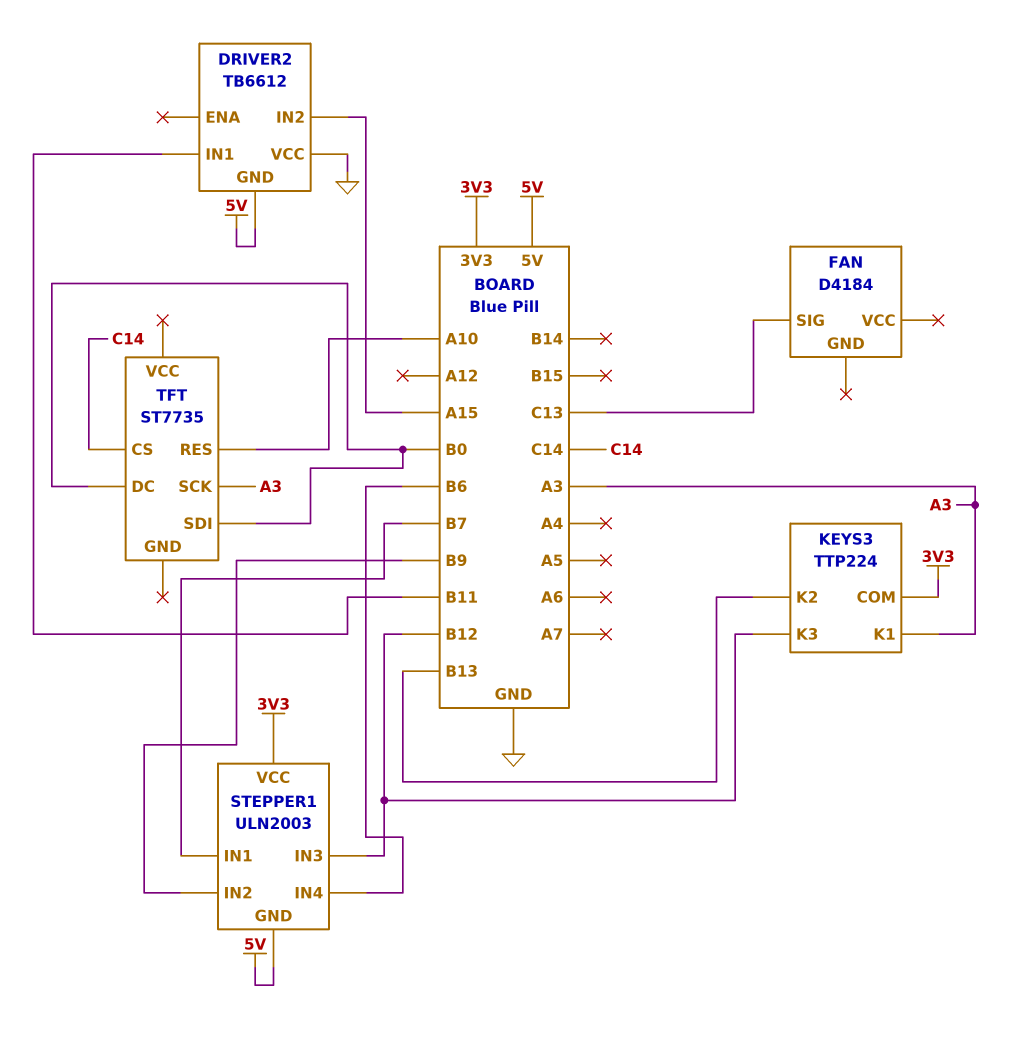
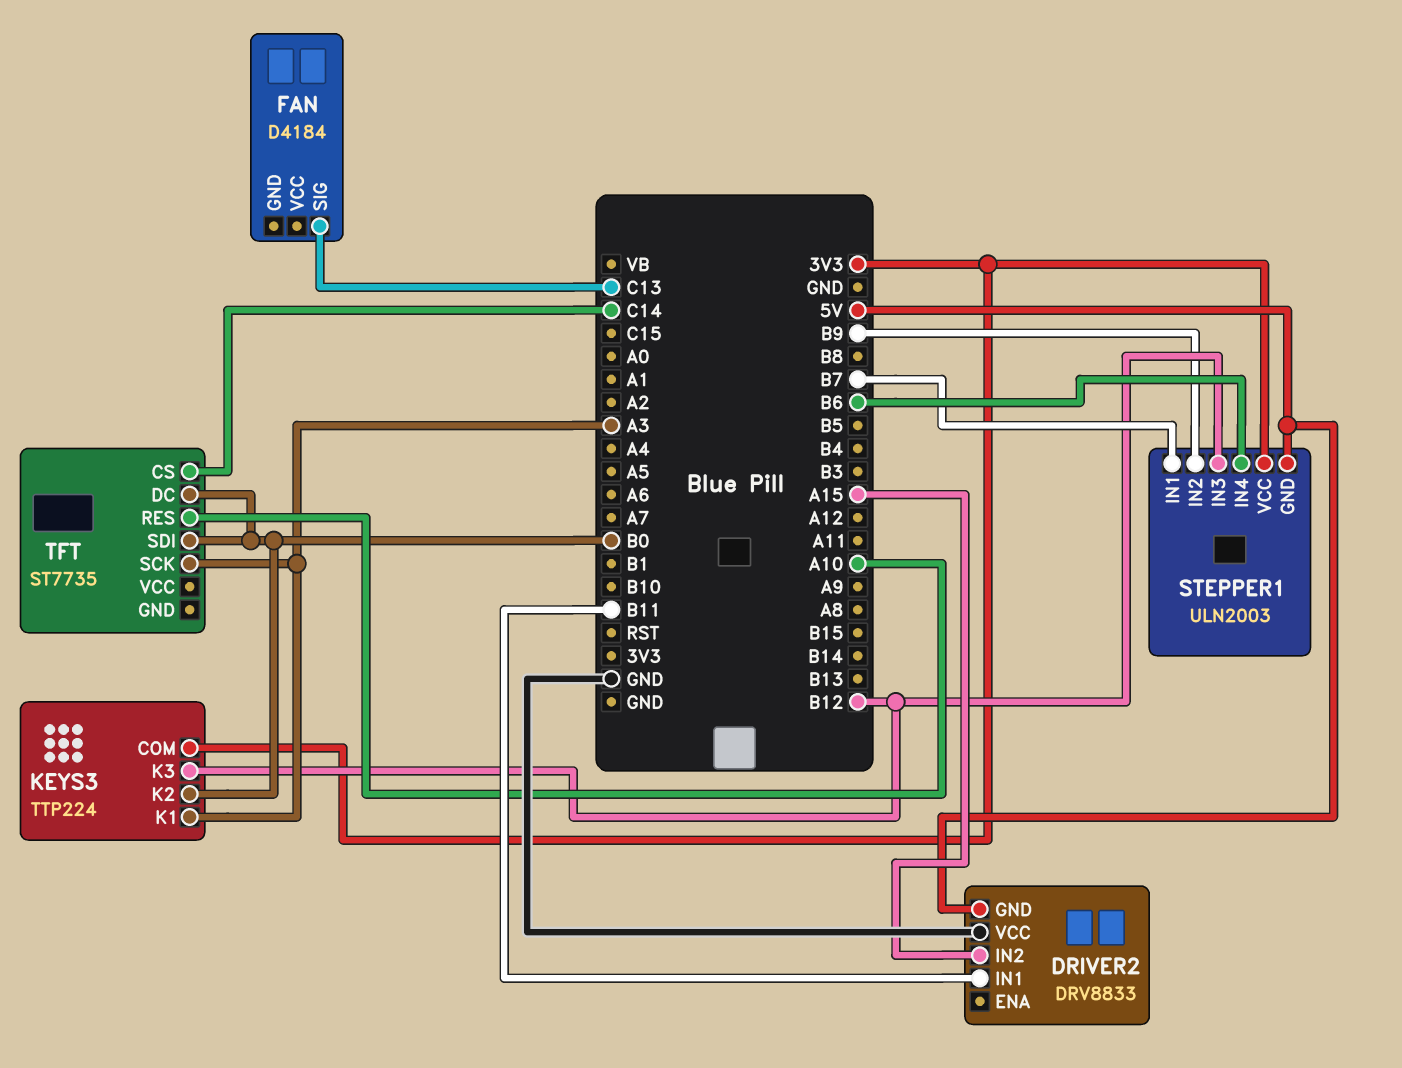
DRIVER2: TB6612 -> DRV8833
KEYS3 pin K2: B13 -> B0

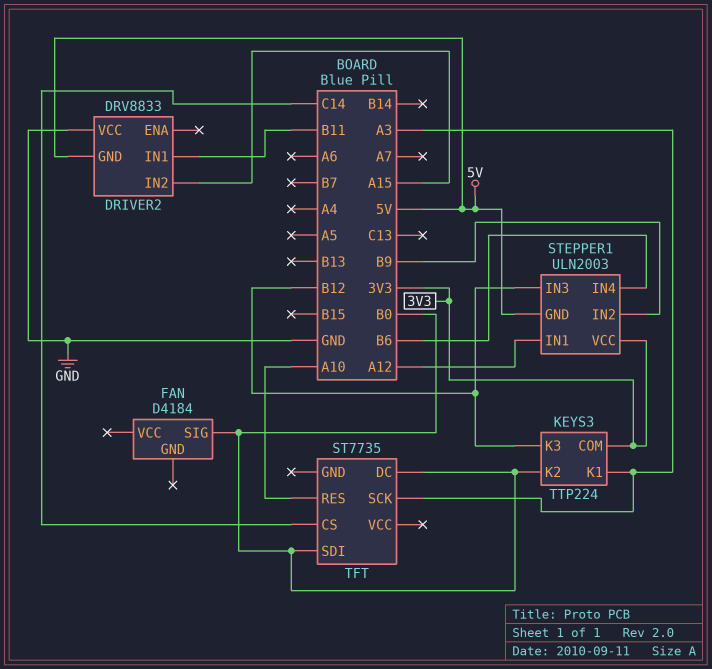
FAN pin SIG: C13 -> B0
STEPPER1 pin IN1: B7 -> A12

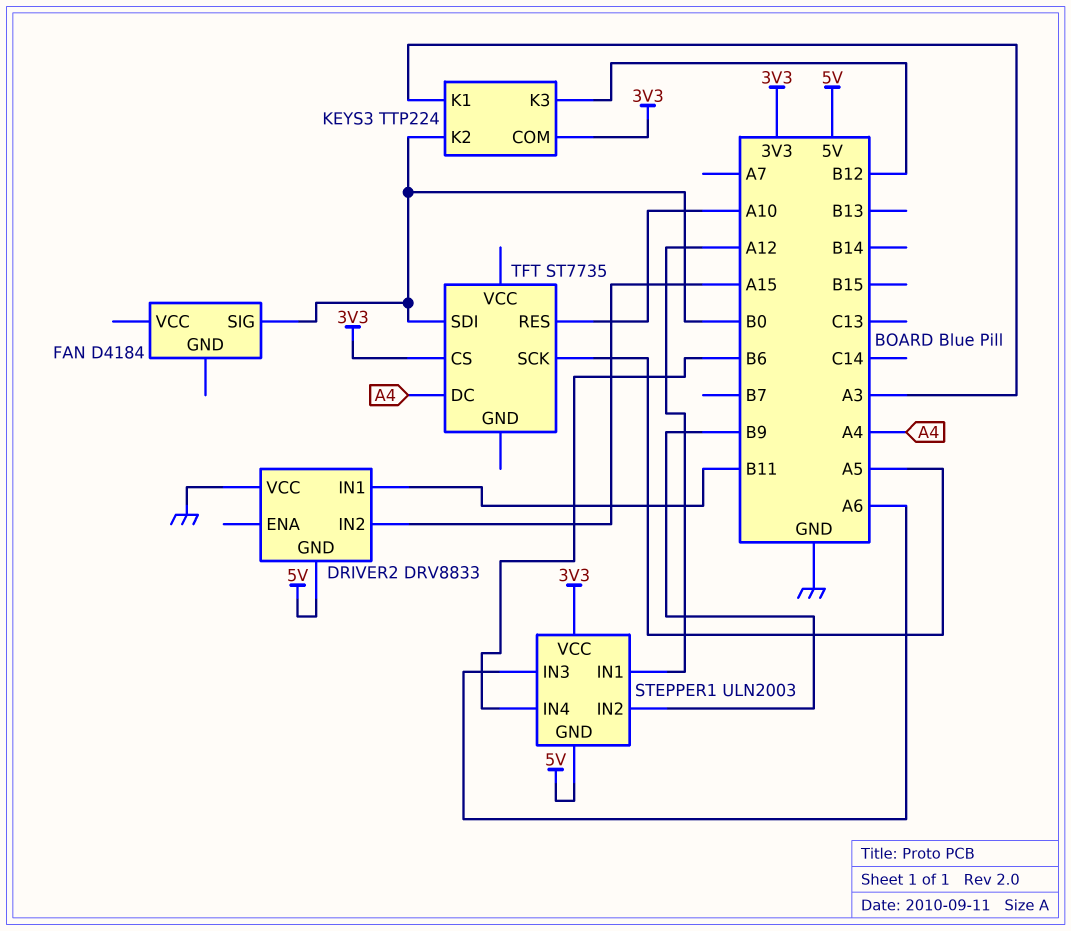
STEPPER1 pin IN3: B12 -> A6
TFT pin CS: C14 -> 3V3
TFT pin DC: B0 -> A4
TFT pin SCK: A3 -> A5

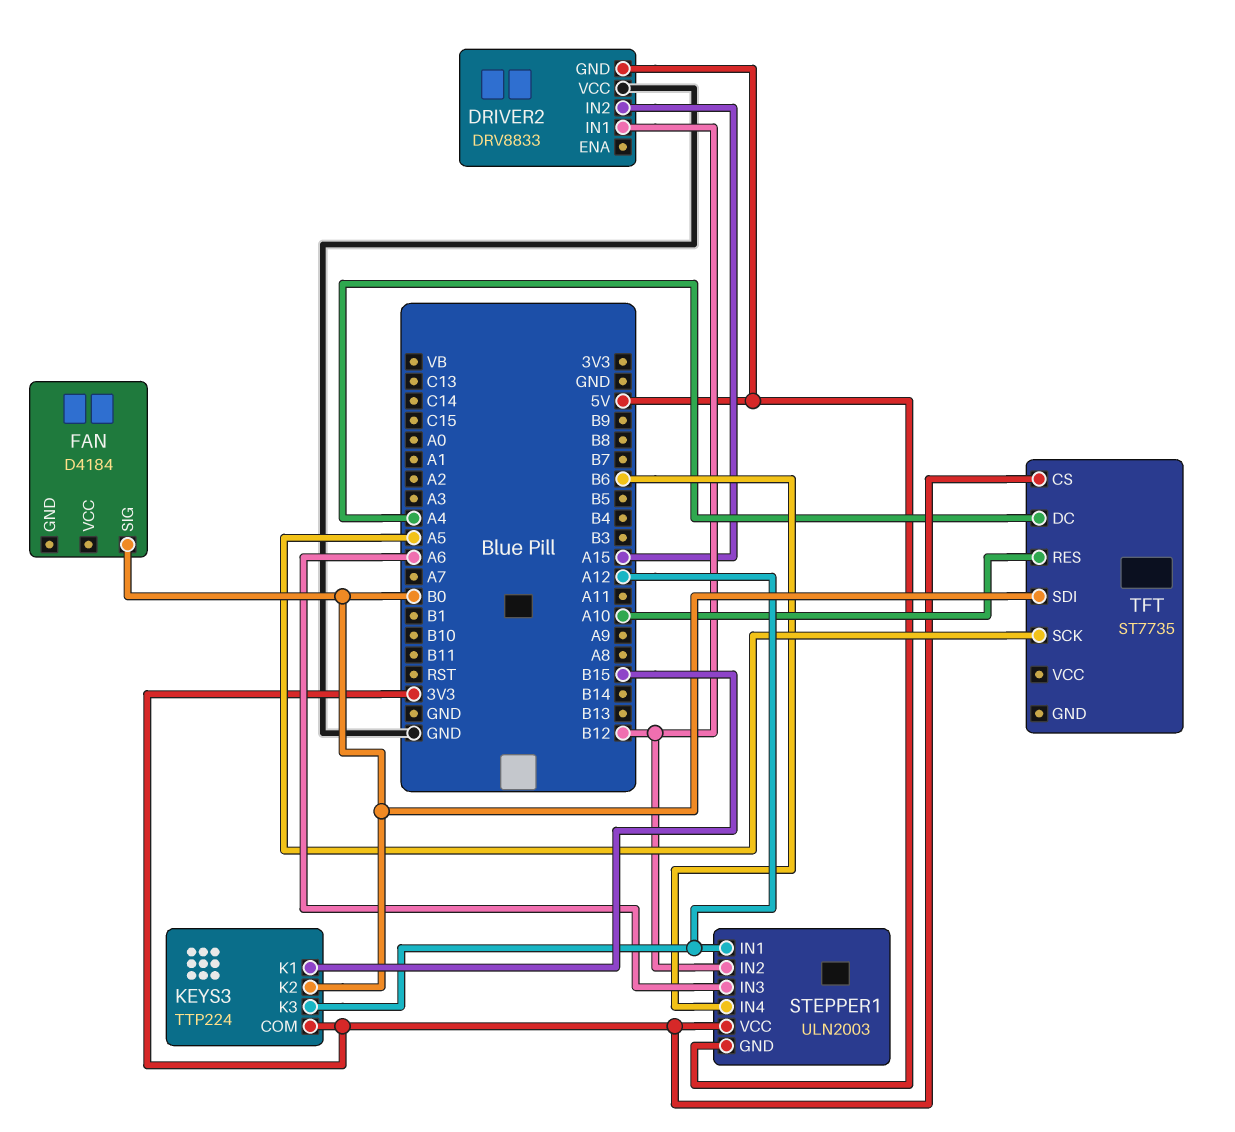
DRIVER2 pin IN1: B11 -> B12
KEYS3 pin K1: A3 -> B15
KEYS3 pin K3: B12 -> A12
STEPPER1 pin IN2: B9 -> B12

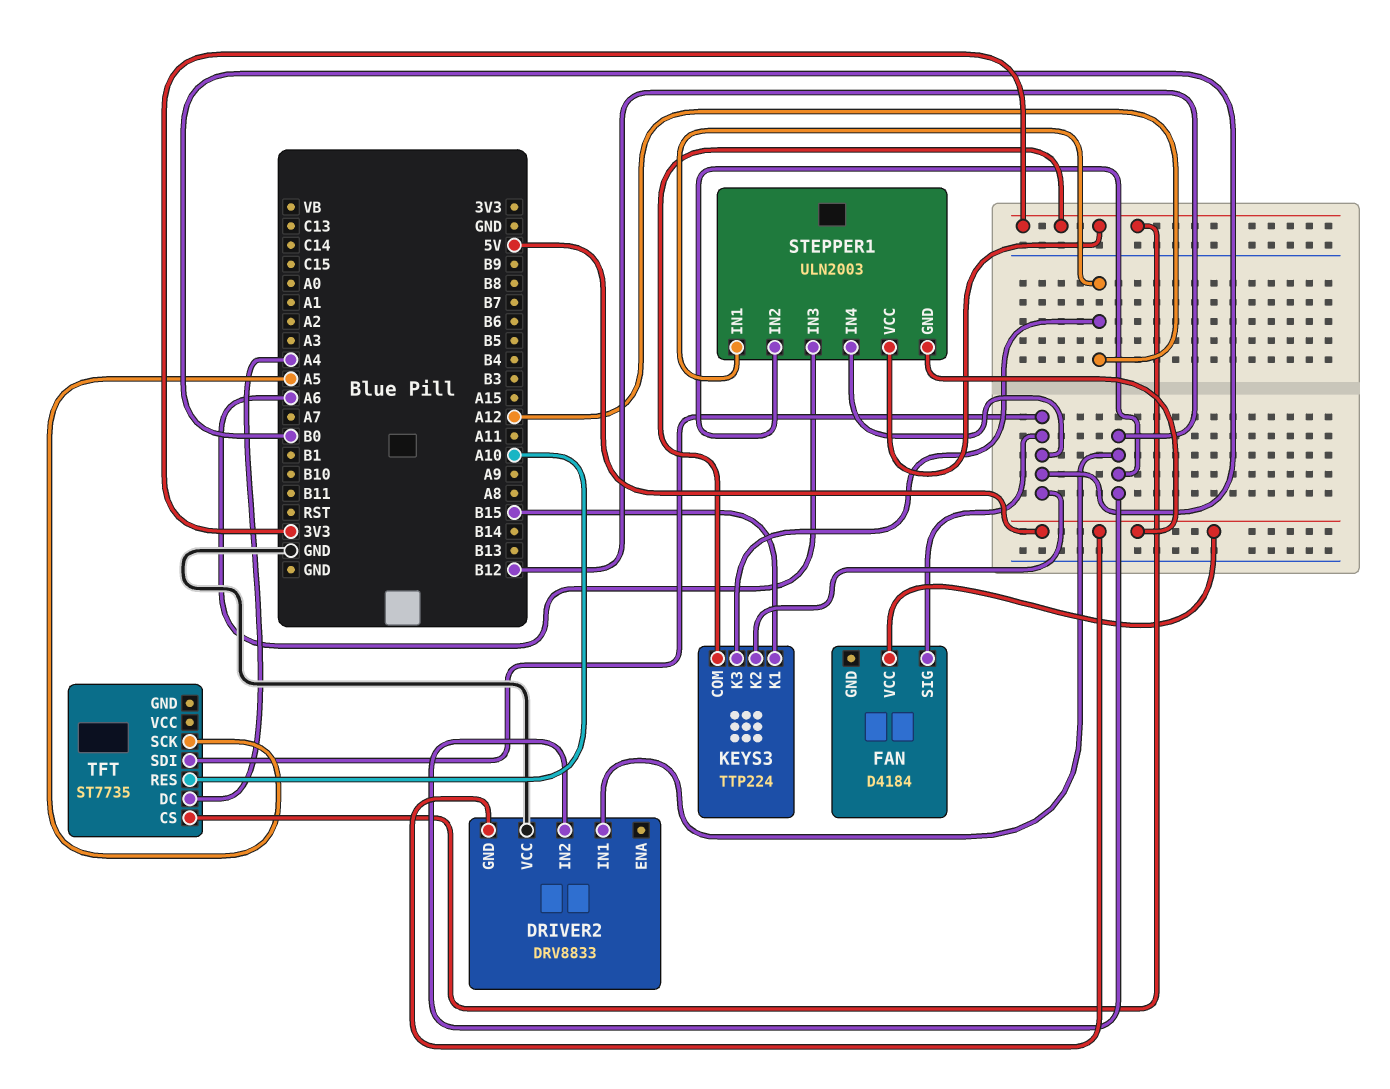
DRIVER2 pin IN2: A15 -> B12
FAN pin VCC: none -> 5V
STEPPER1 pin IN4: B6 -> B0

